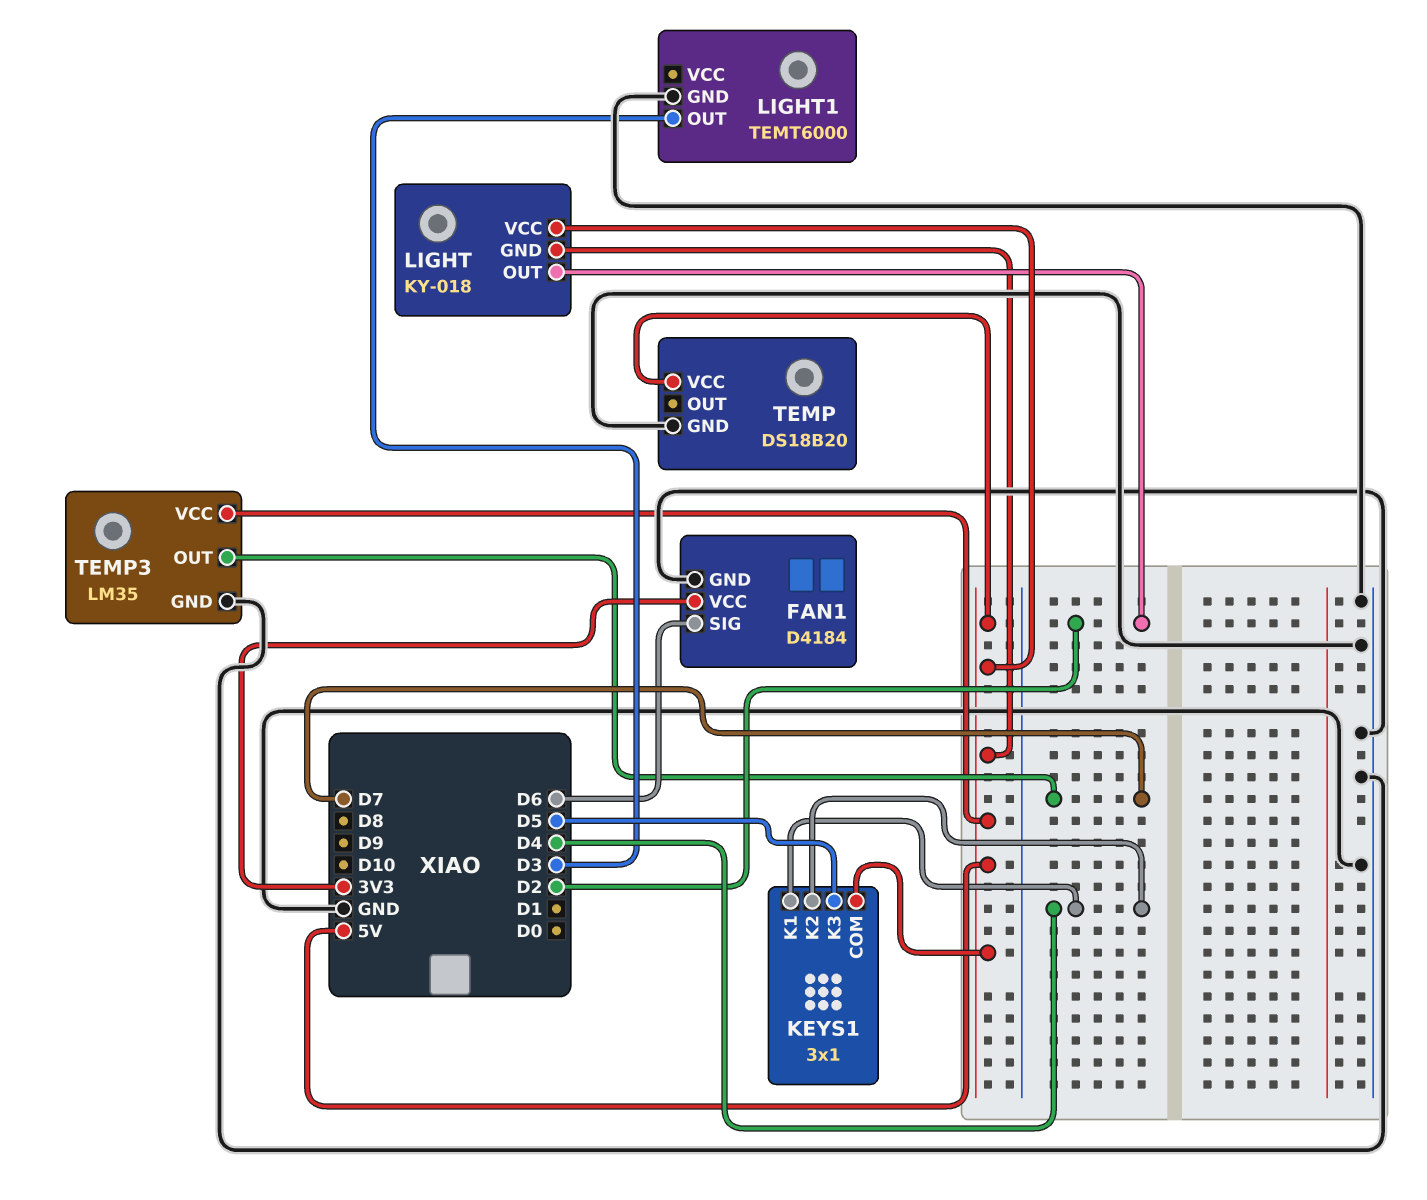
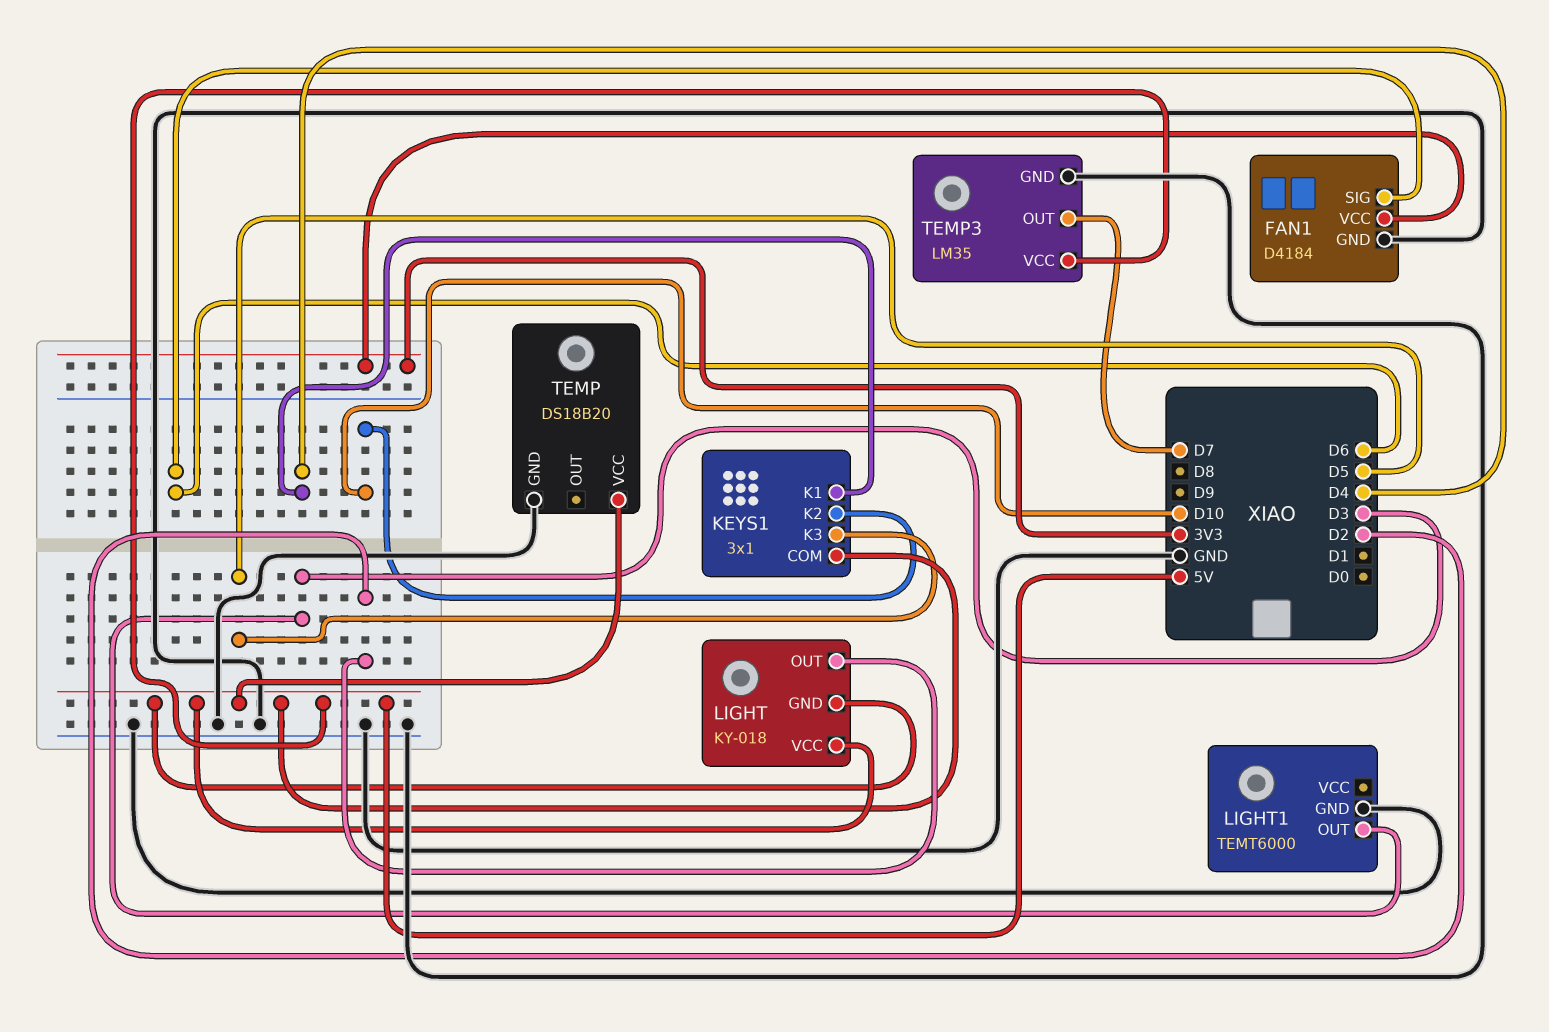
KEYS1 pin K2: D4 -> D10

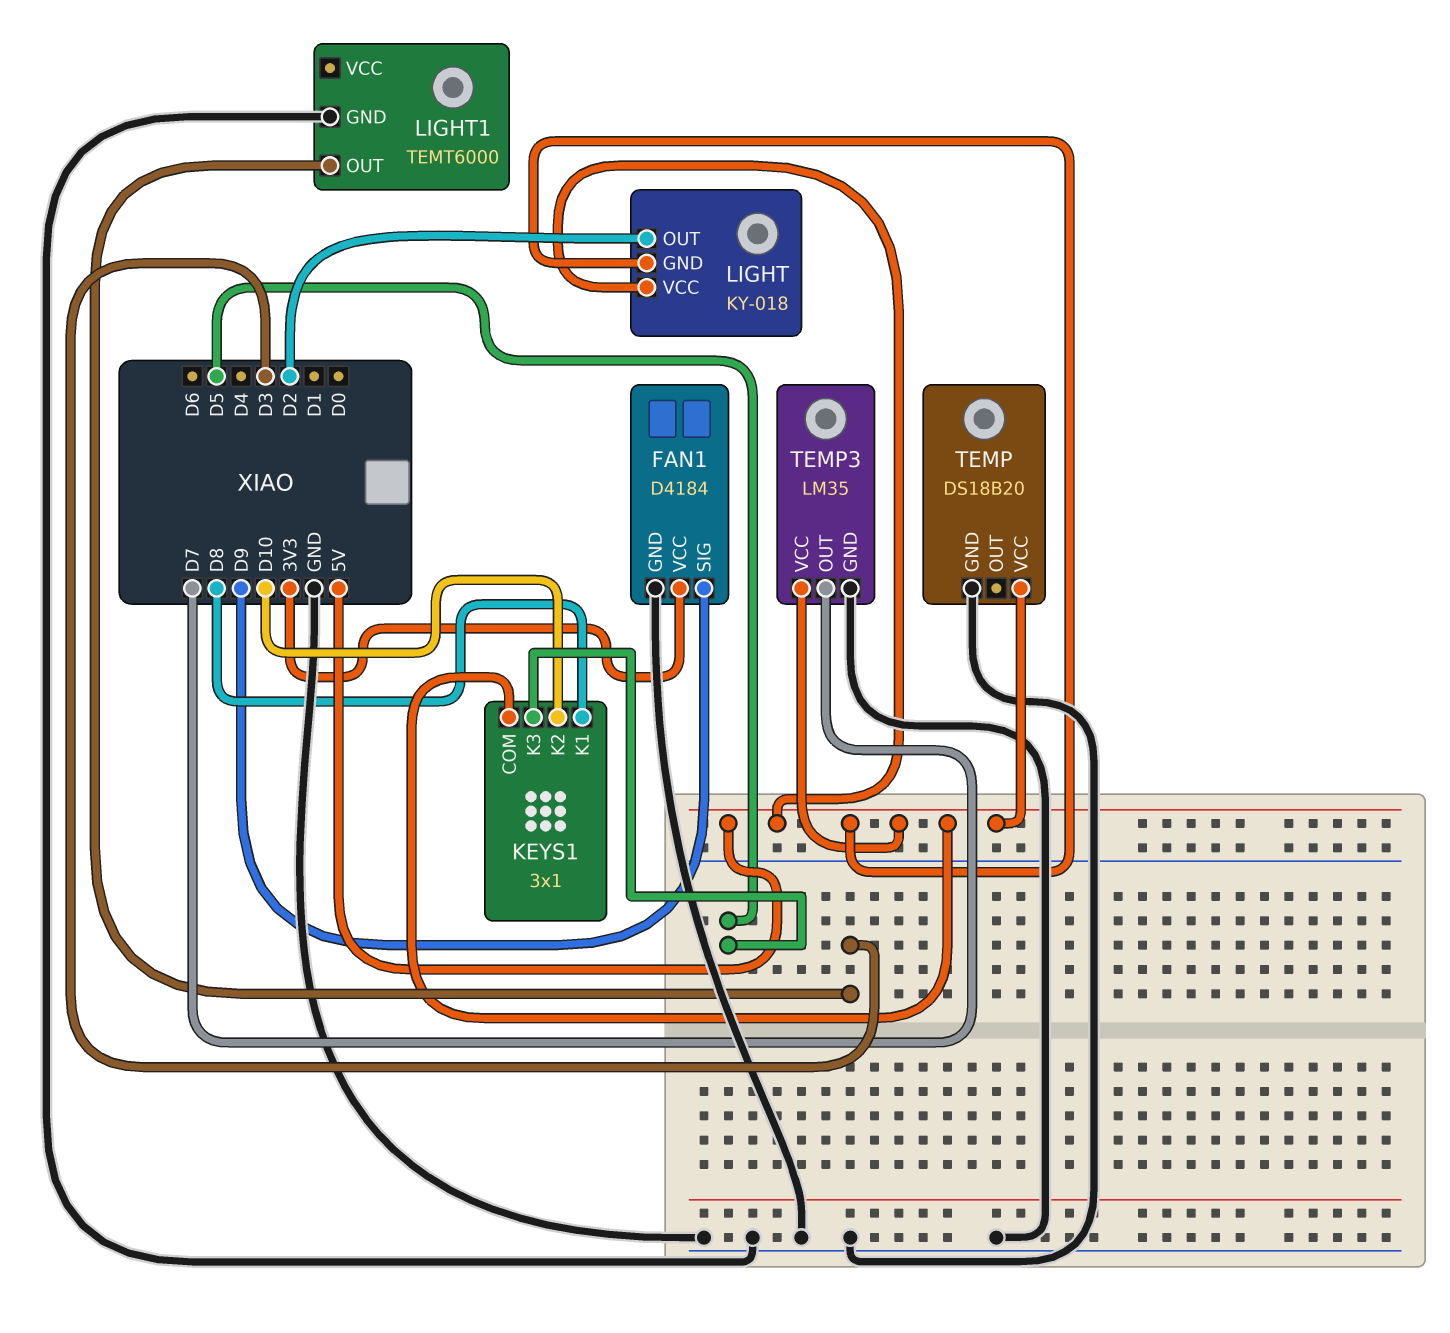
FAN1 pin SIG: D6 -> D9
KEYS1 pin K1: D4 -> D8

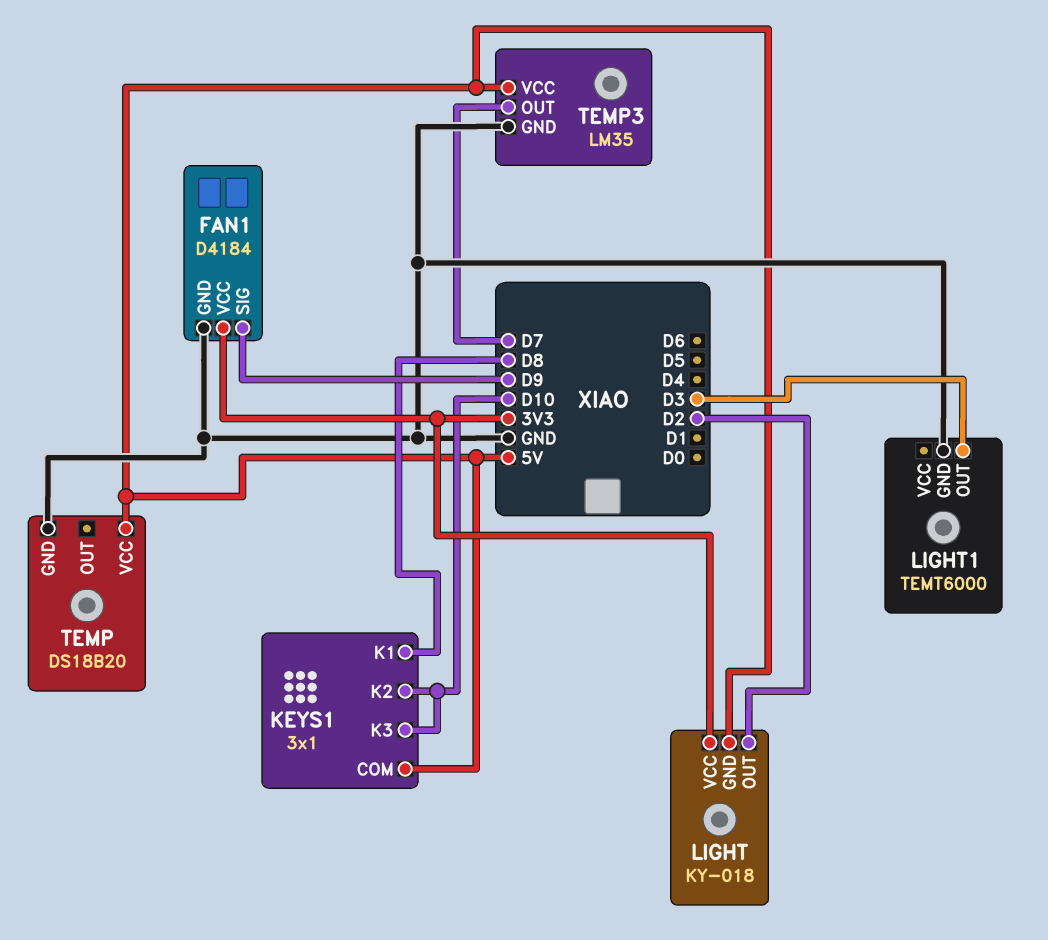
KEYS1 pin K3: D5 -> D10
LIGHT pin VCC: 5V -> 3V3

